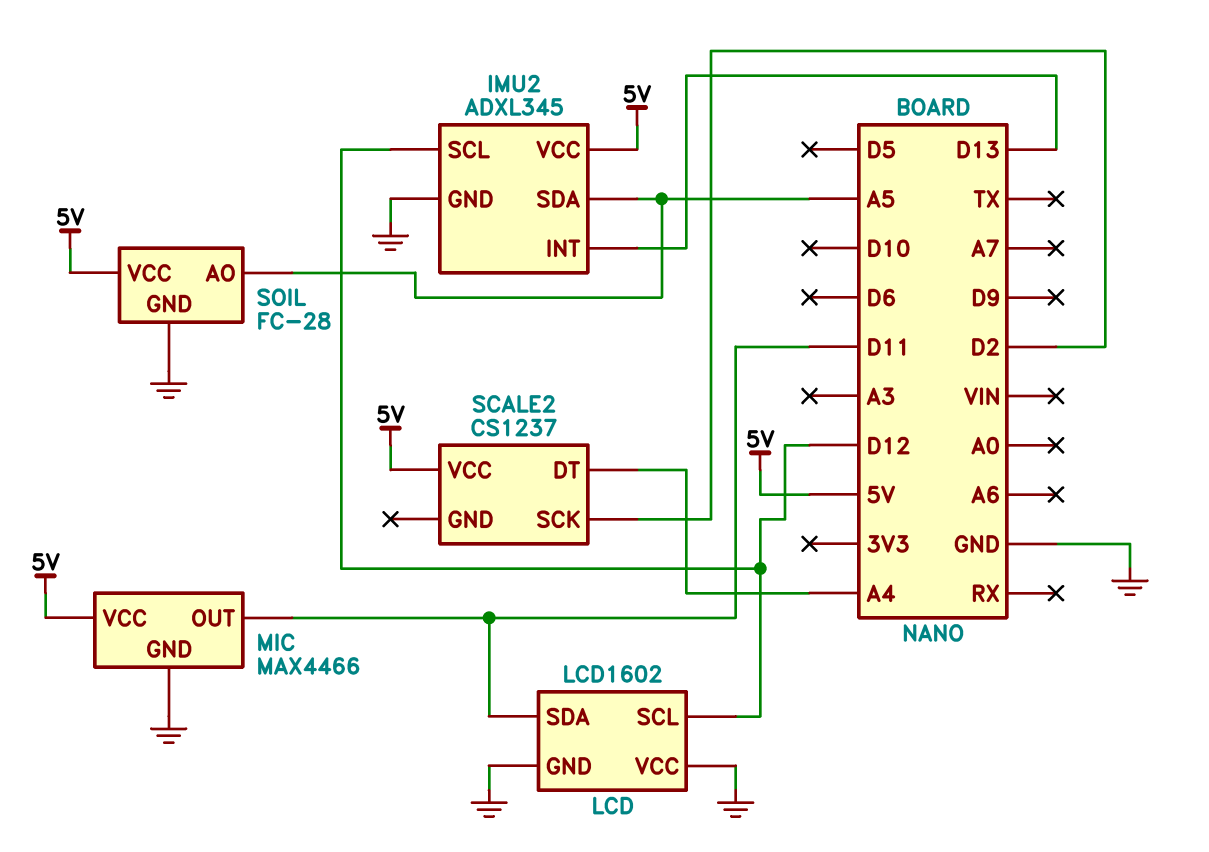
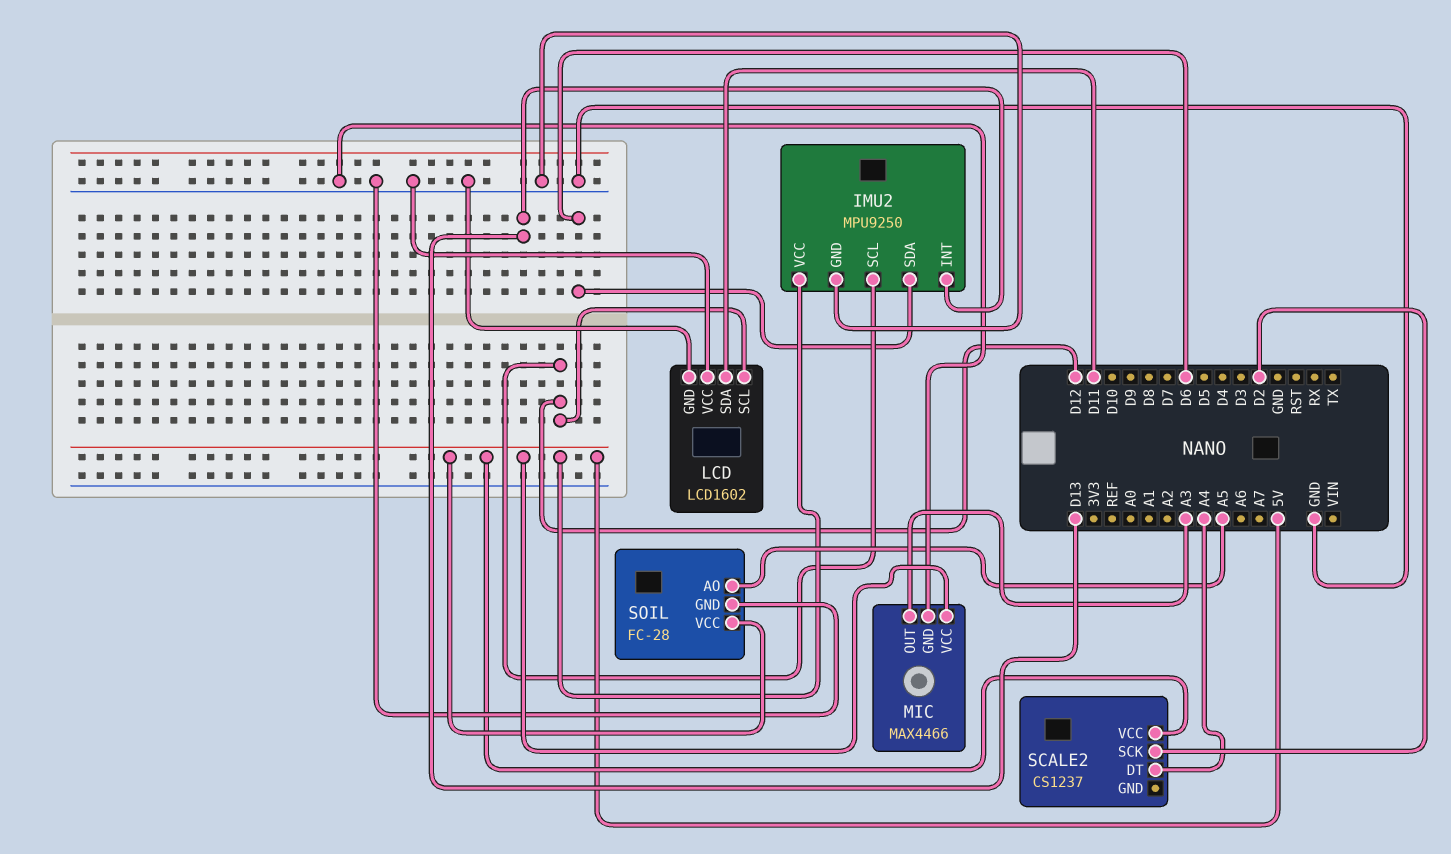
IMU2: ADXL345 -> MPU9250
IMU2 pin SDA: A5 -> D6
MIC pin OUT: D11 -> A3

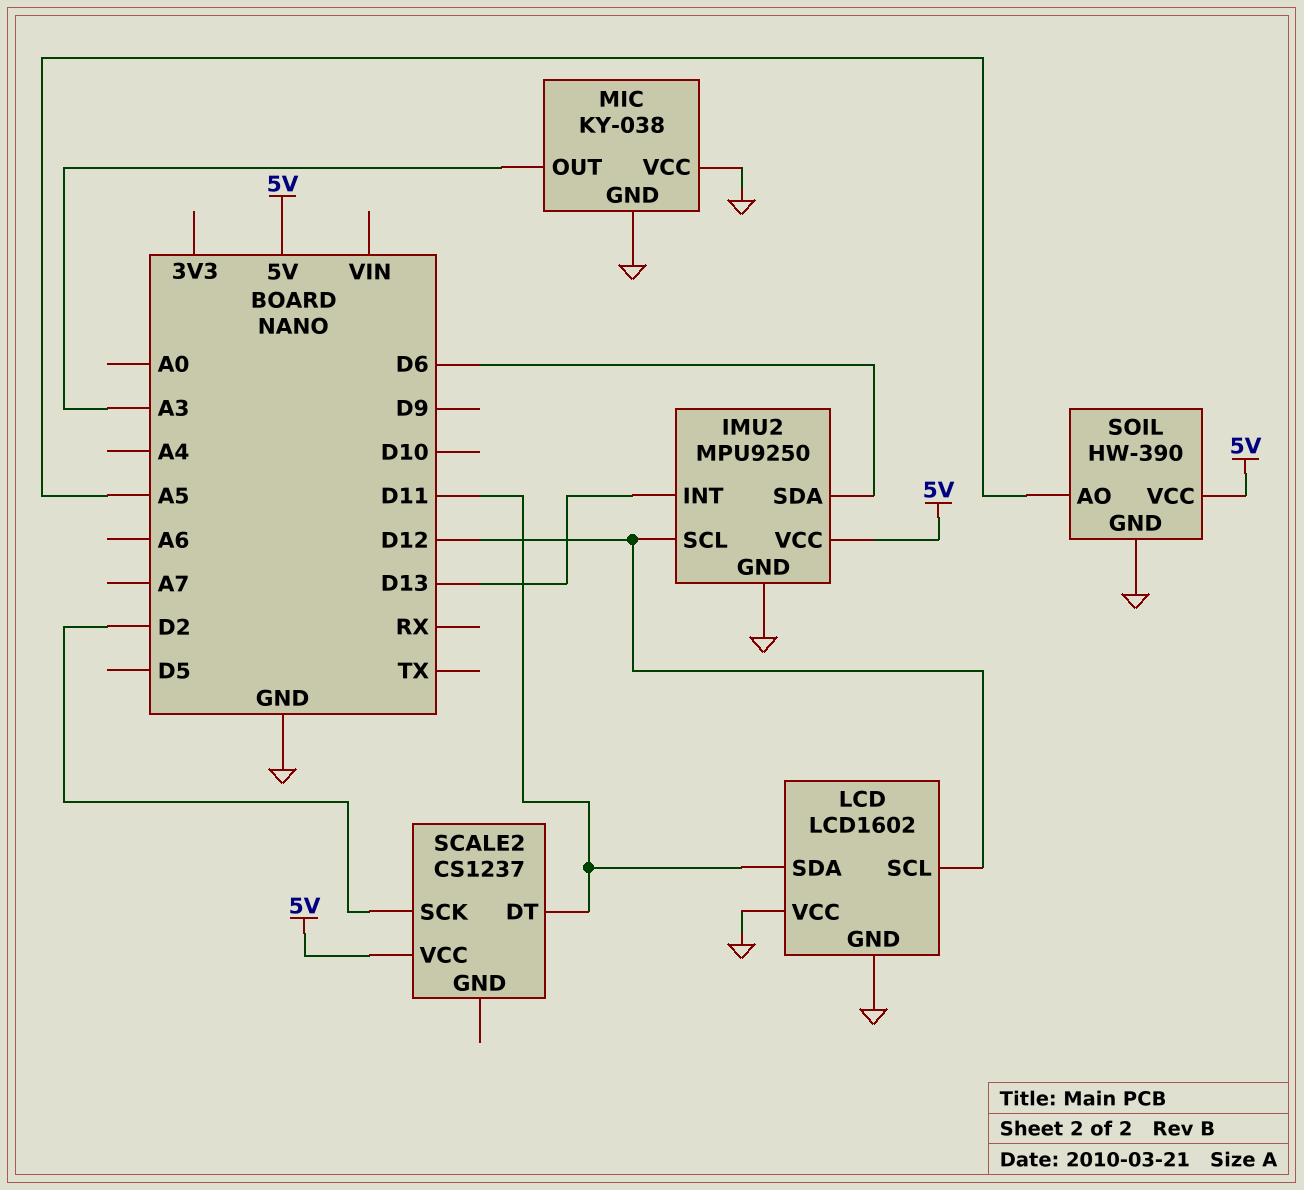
MIC: MAX4466 -> KY-038
MIC pin VCC: 5V -> GND
SCALE2 pin DT: A4 -> D11
SOIL: FC-28 -> HW-390

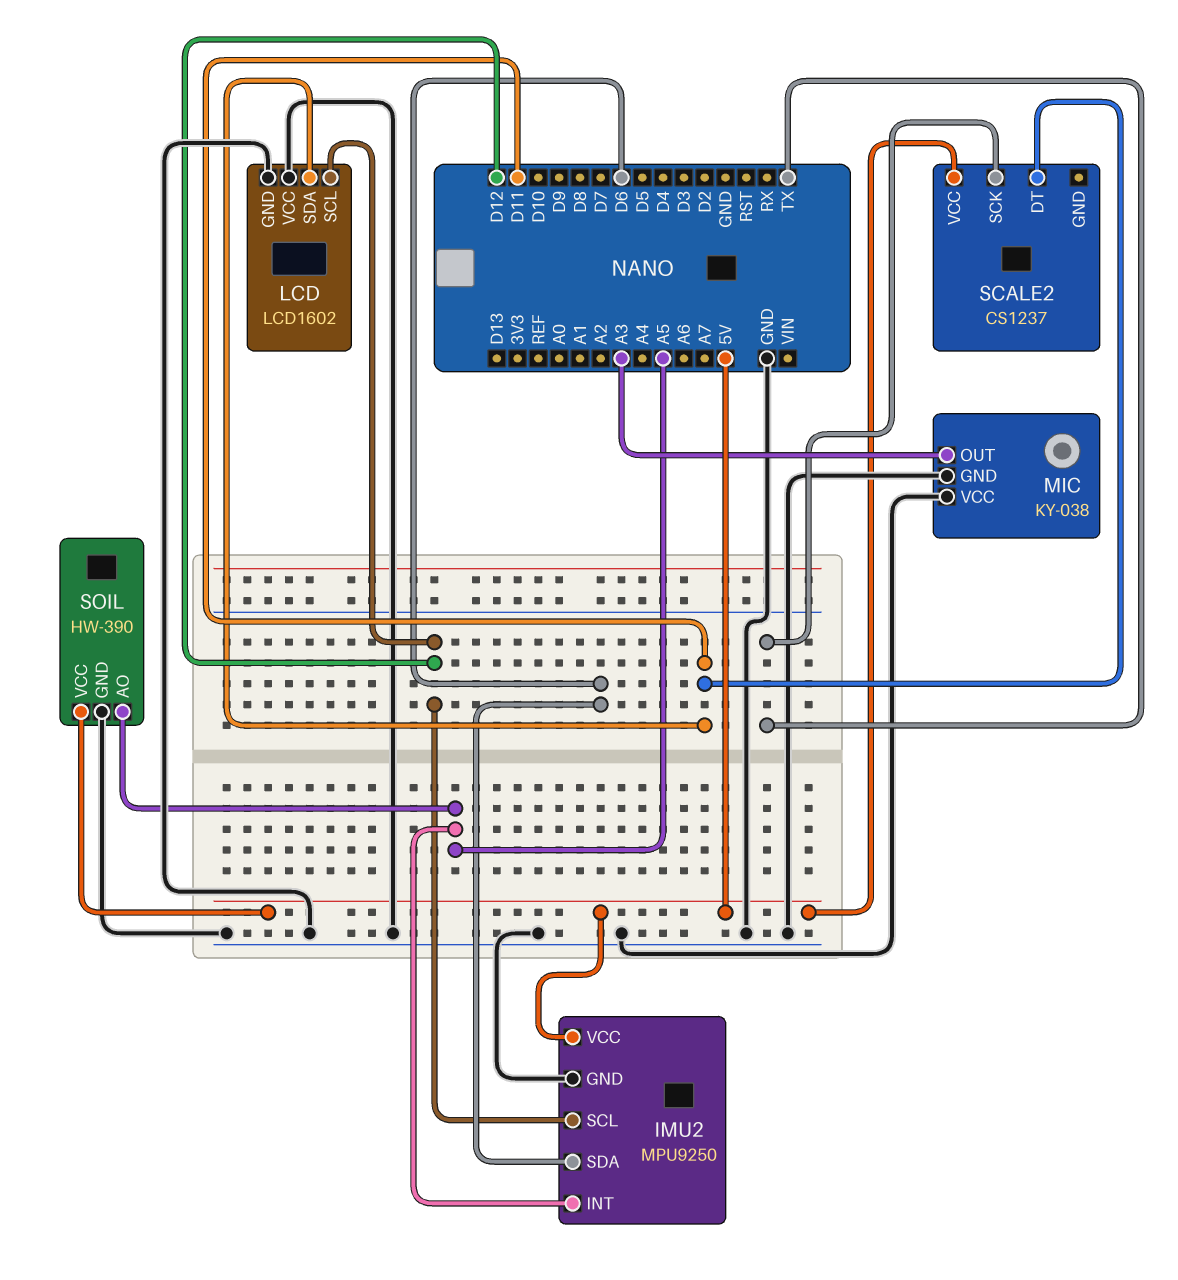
IMU2 pin INT: D13 -> A5
SCALE2 pin SCK: D2 -> TX

